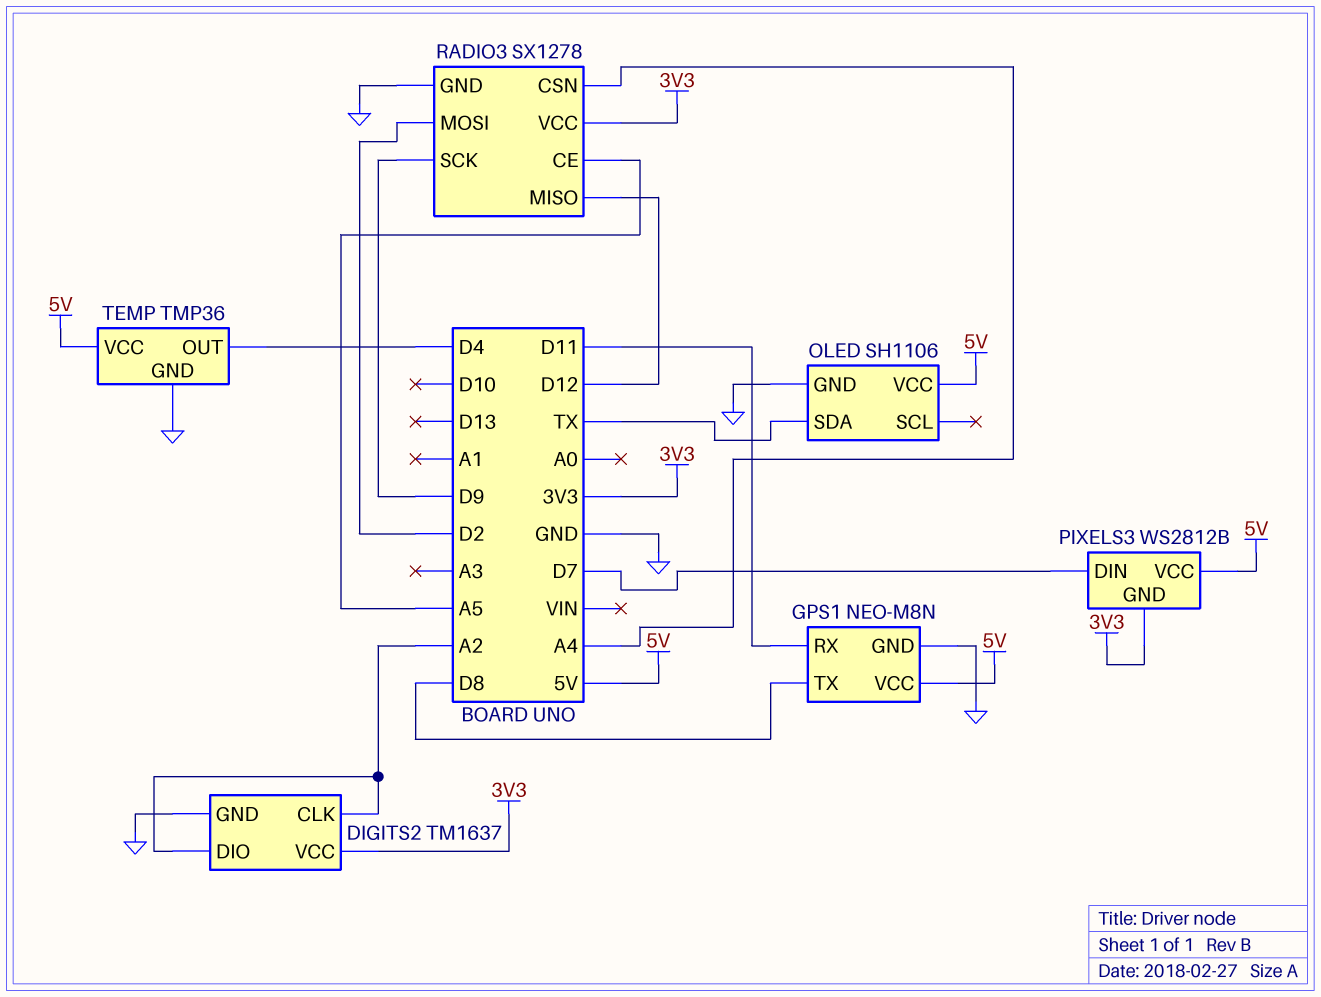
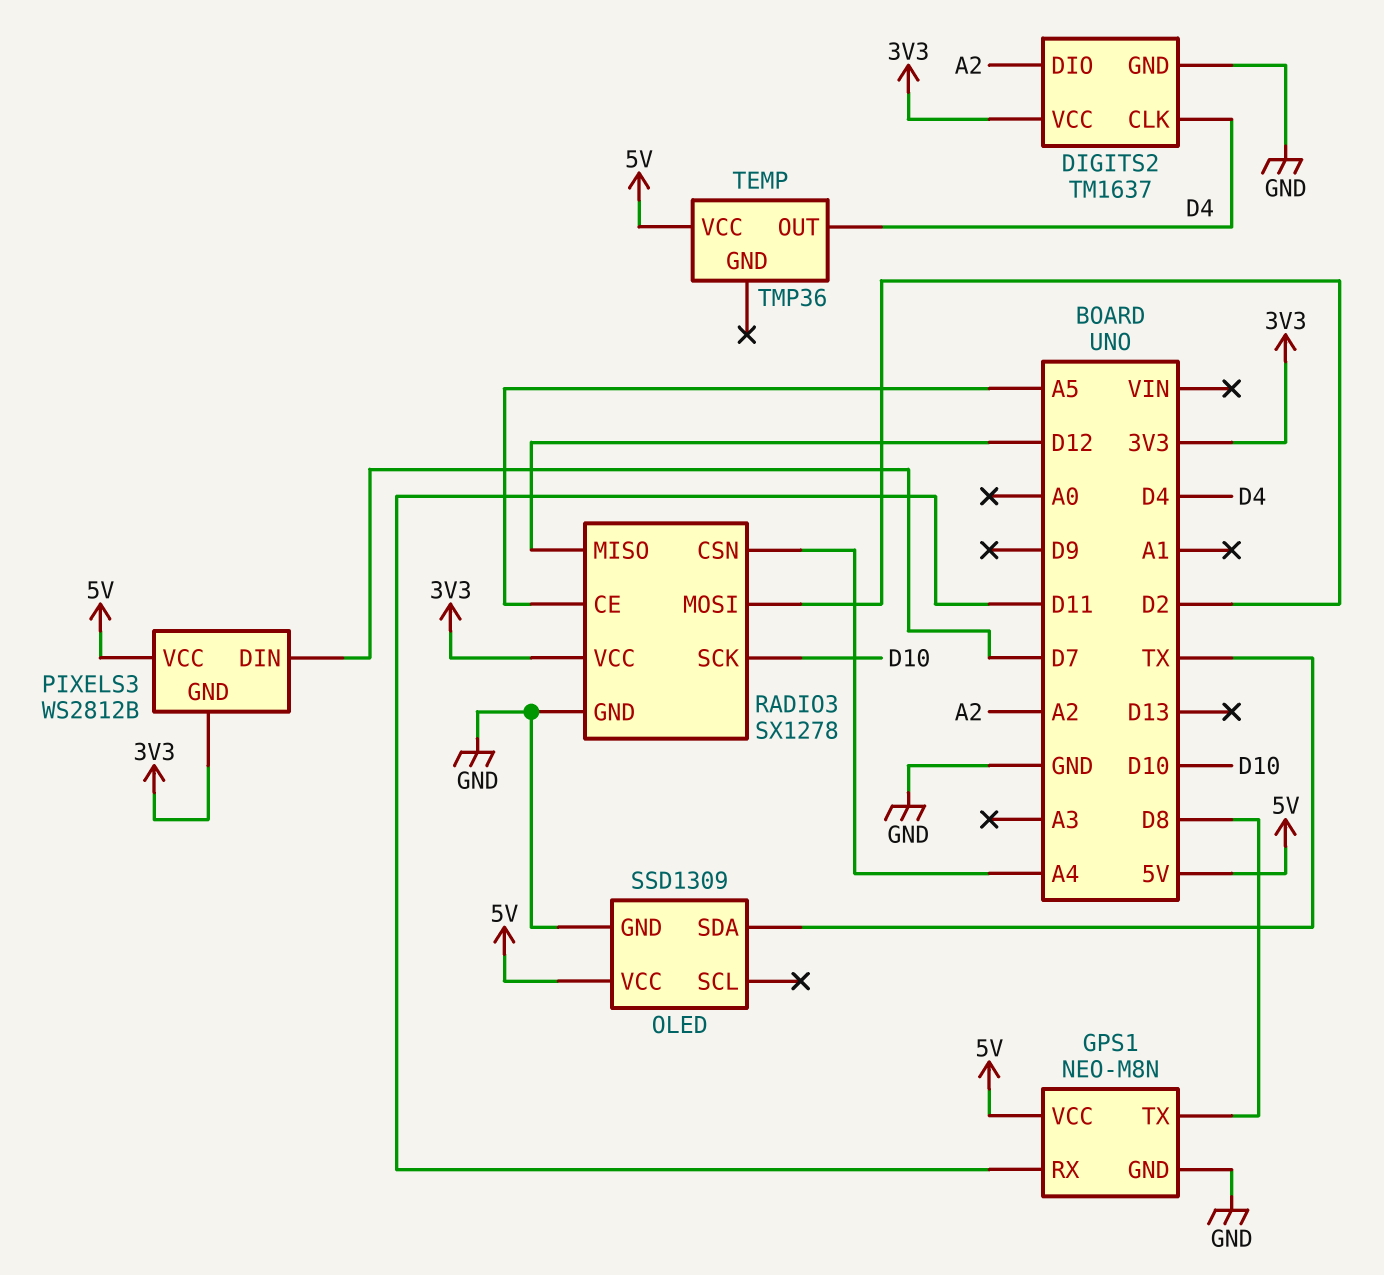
DIGITS2 pin CLK: A2 -> D4
OLED: SH1106 -> SSD1309
RADIO3 pin SCK: D9 -> D10
TEMP pin GND: GND -> none

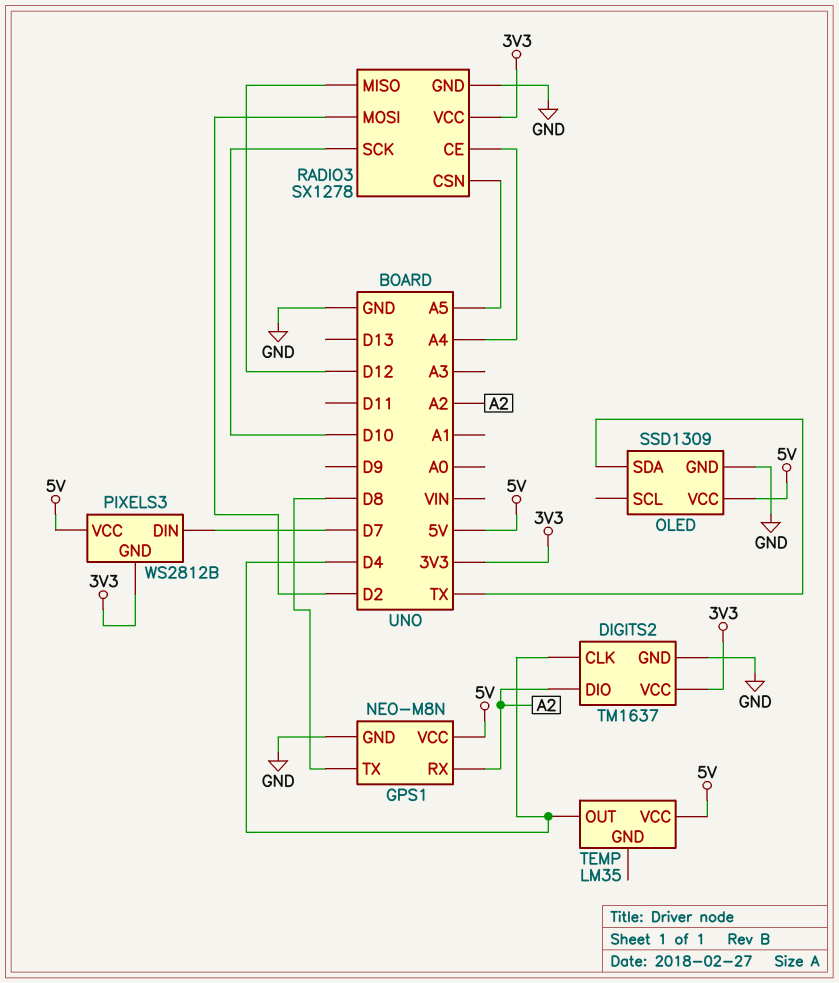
GPS1 pin RX: D11 -> A2
RADIO3 pin CE: A5 -> A4
RADIO3 pin CSN: A4 -> A5
TEMP: TMP36 -> LM35

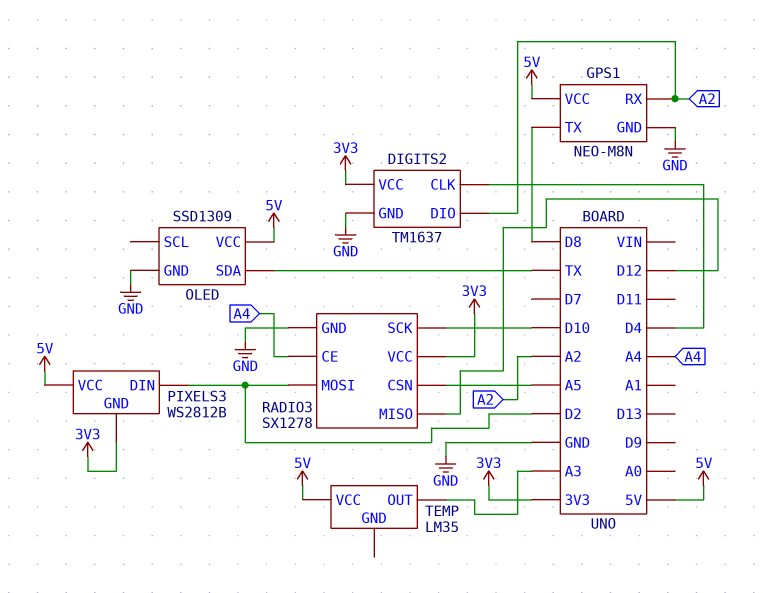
PIXELS3 pin DIN: D7 -> D2
TEMP pin OUT: D4 -> A3

